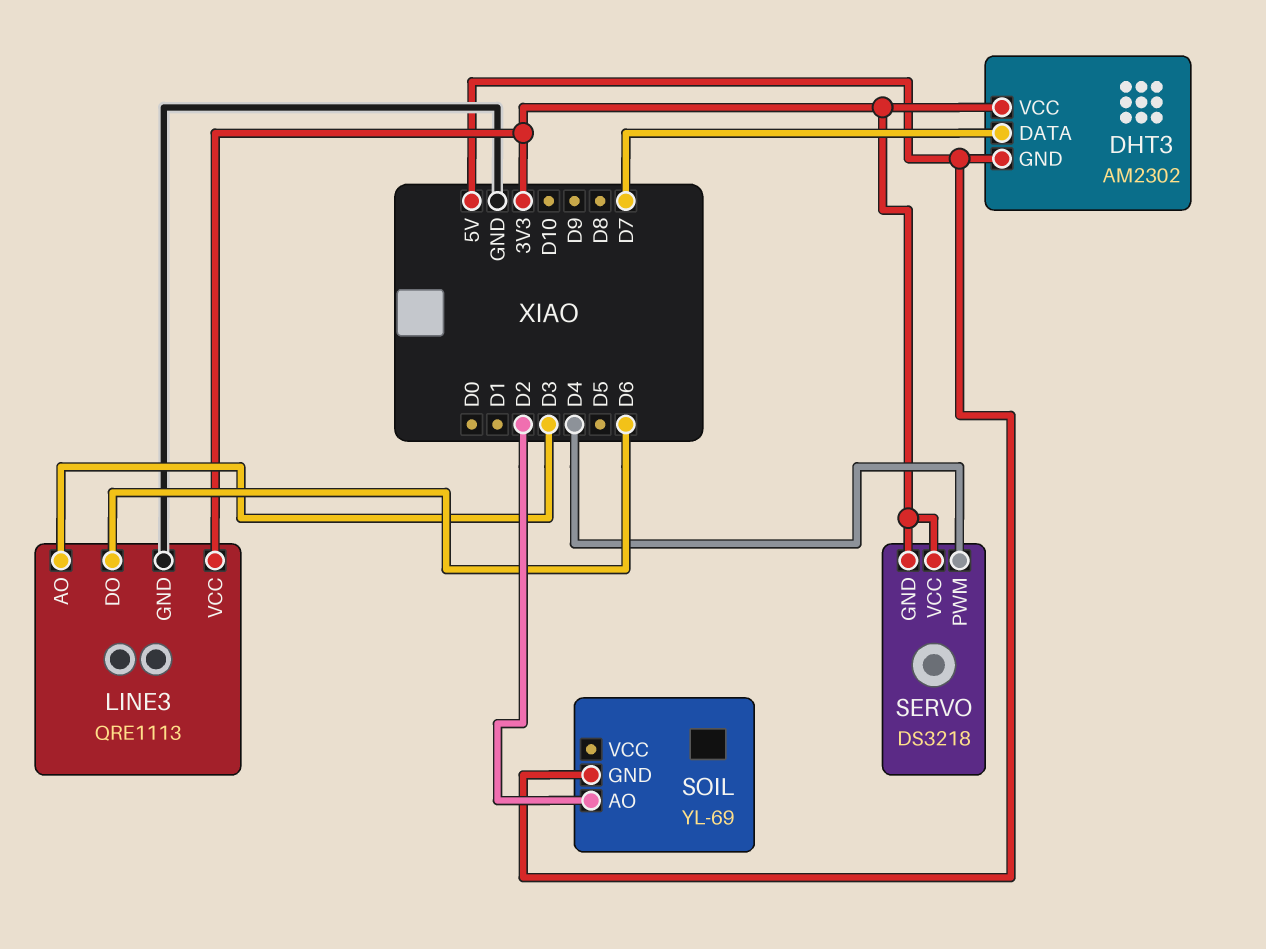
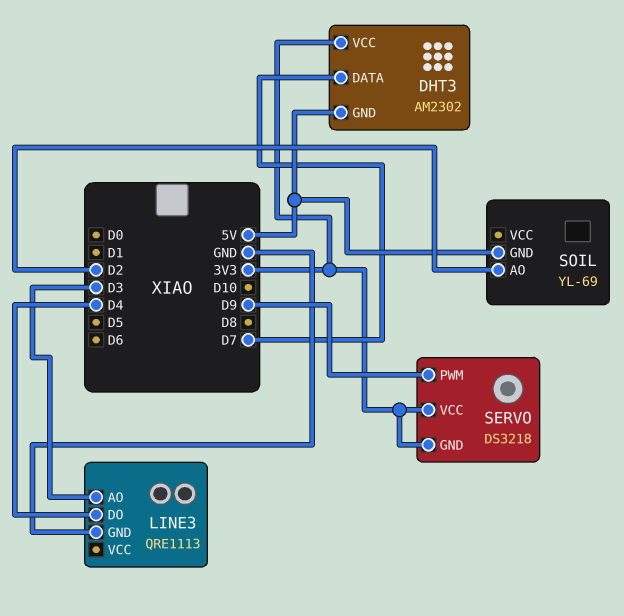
LINE3 pin DO: D6 -> D4
LINE3 pin VCC: 3V3 -> none
SERVO pin PWM: D4 -> D9

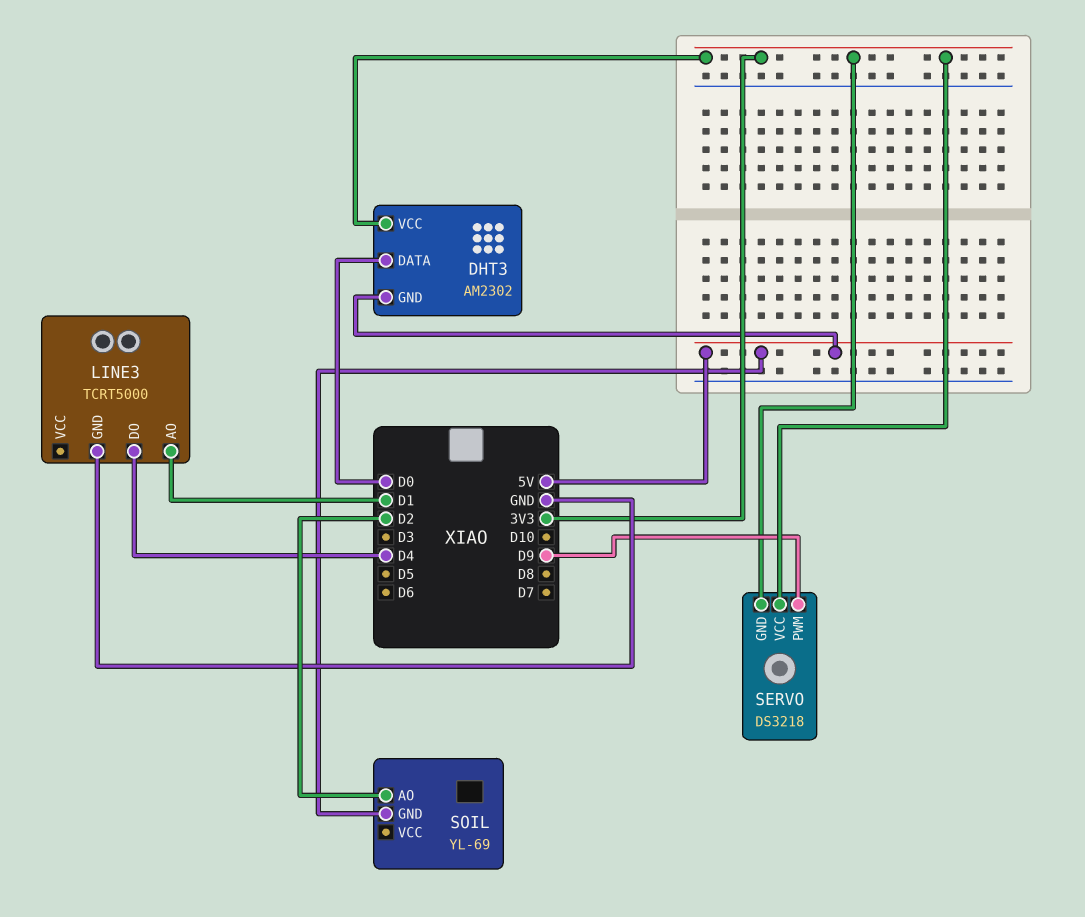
DHT3 pin DATA: D7 -> D0
LINE3: QRE1113 -> TCRT5000
LINE3 pin AO: D3 -> D1

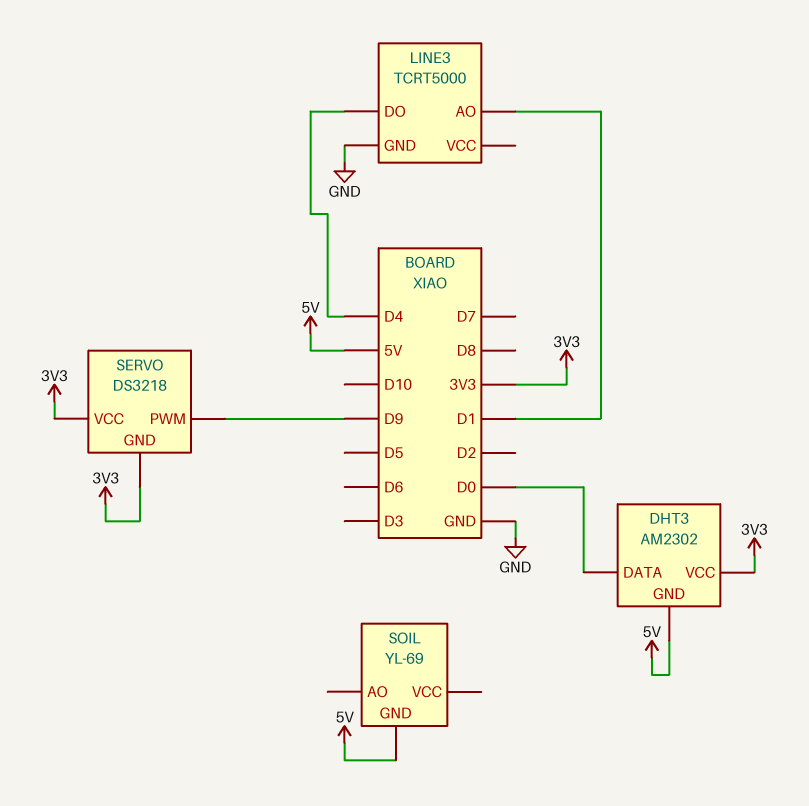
SOIL pin AO: D2 -> none

